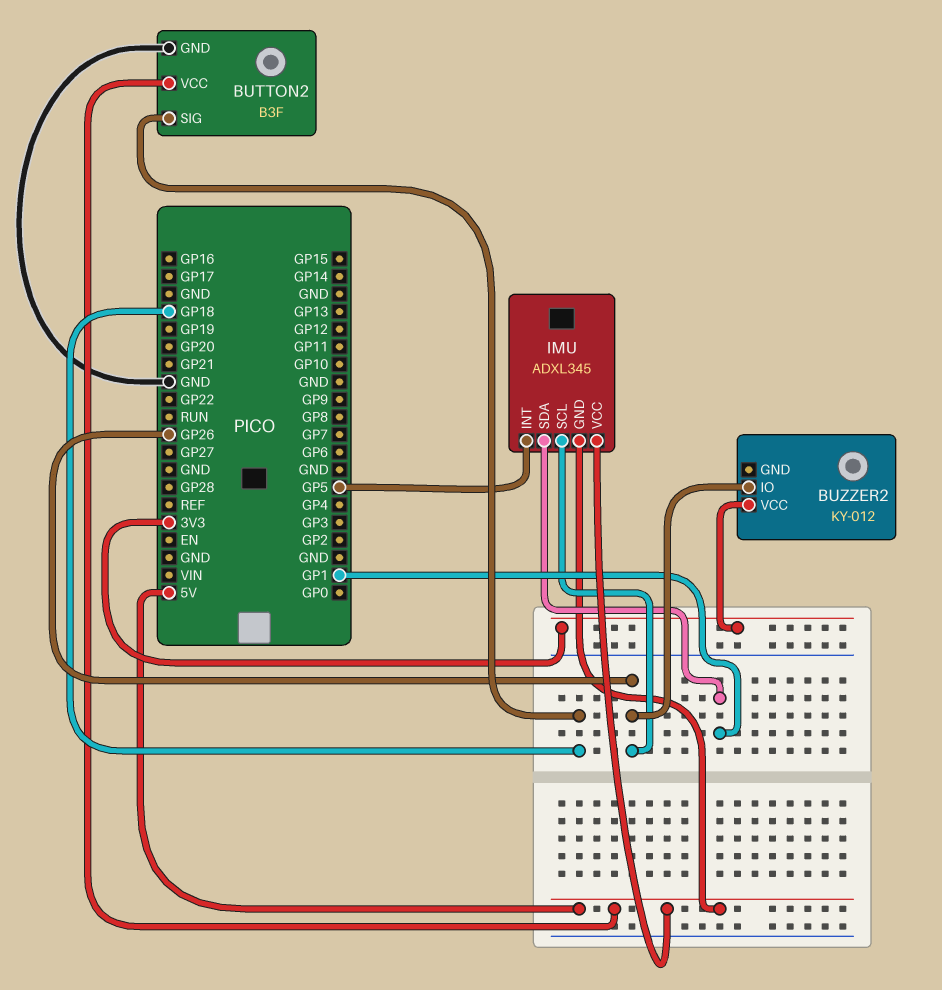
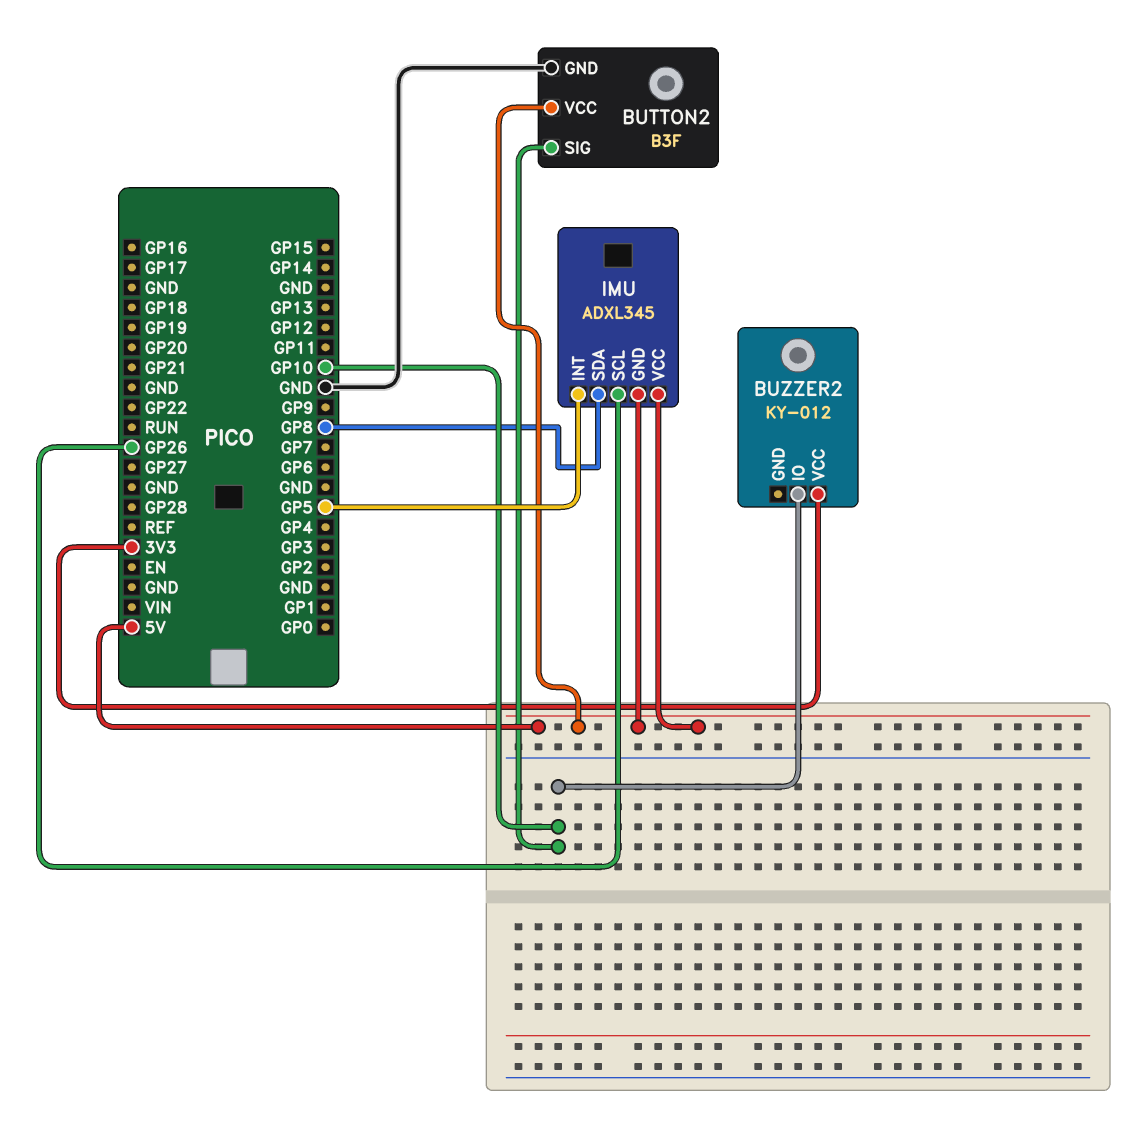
BUTTON2 pin SIG: GP18 -> GP10
BUZZER2 pin IO: GP26 -> GP10
IMU pin SDA: GP1 -> GP8

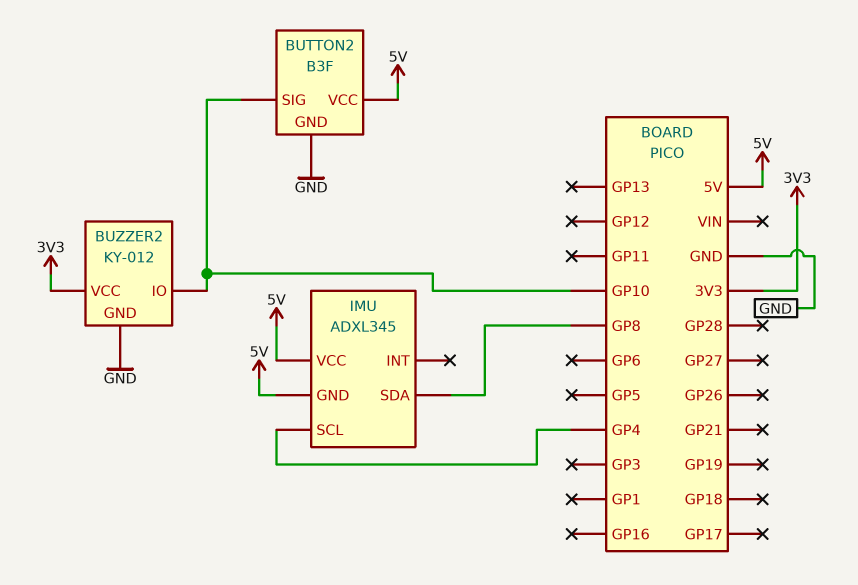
BUZZER2 pin GND: none -> GND
IMU pin INT: GP5 -> none
IMU pin SCL: GP26 -> GP4

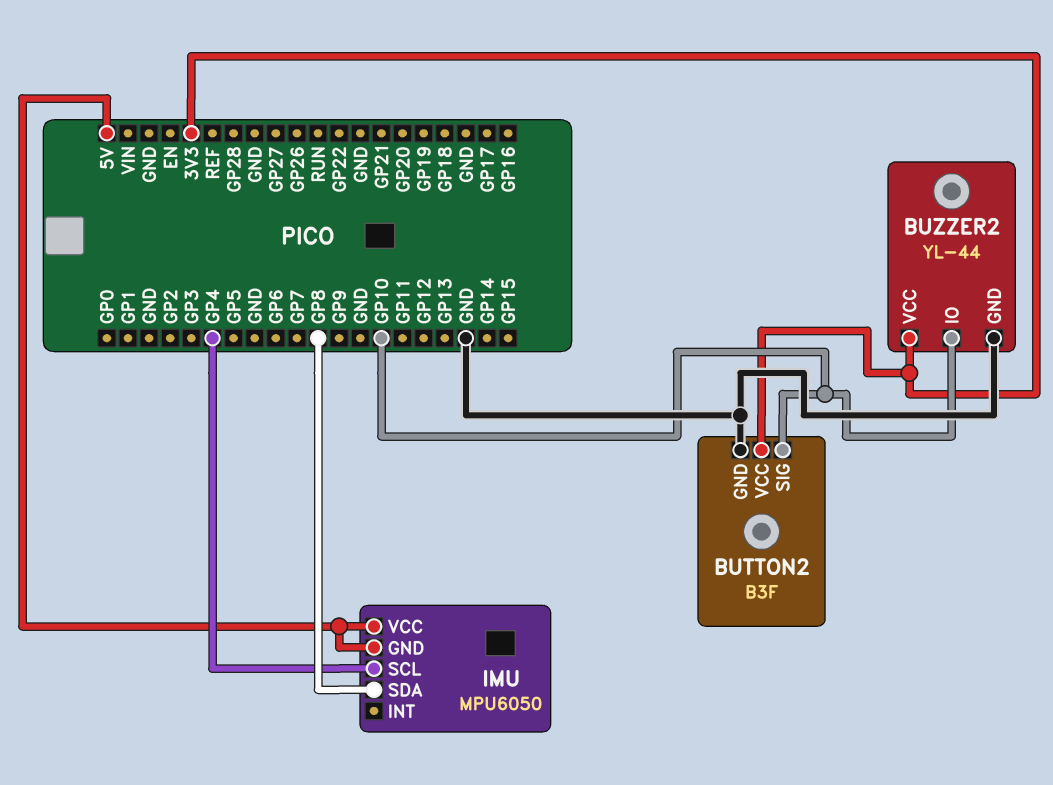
BUTTON2 pin VCC: 5V -> 3V3
BUZZER2: KY-012 -> YL-44
IMU: ADXL345 -> MPU6050

